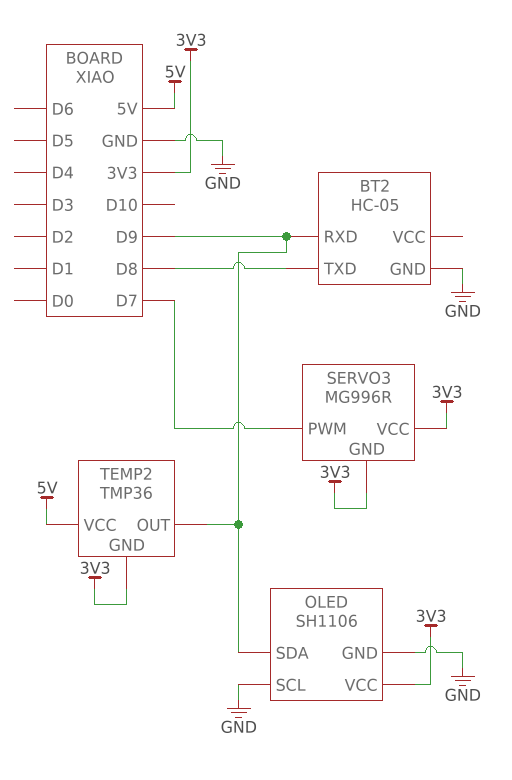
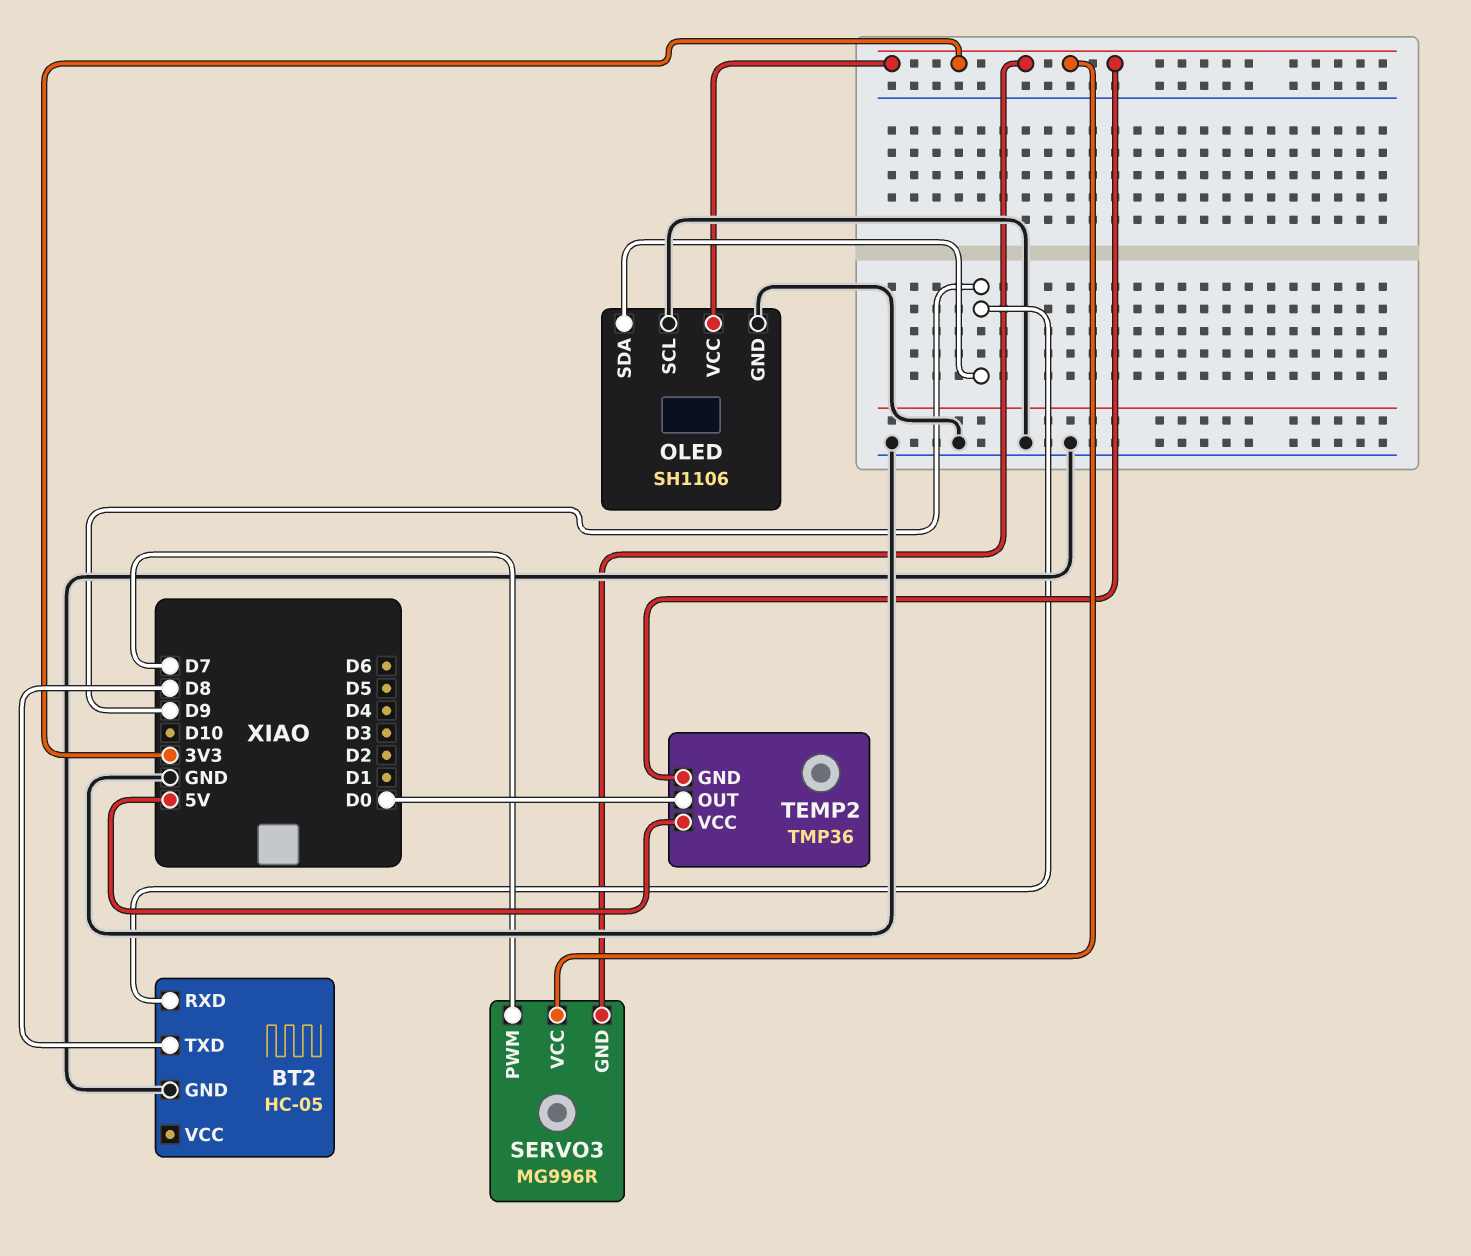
TEMP2 pin OUT: D9 -> D0

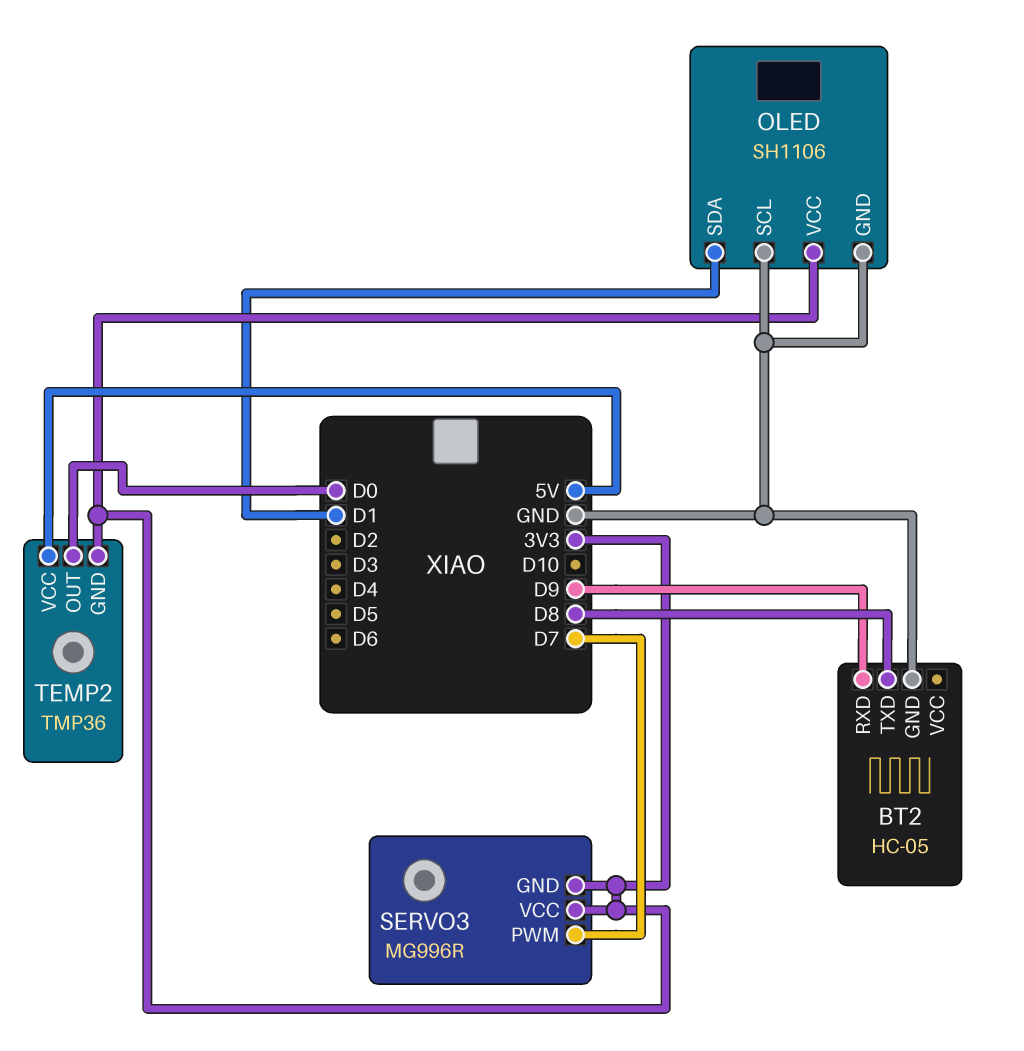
OLED pin SDA: D9 -> D1

